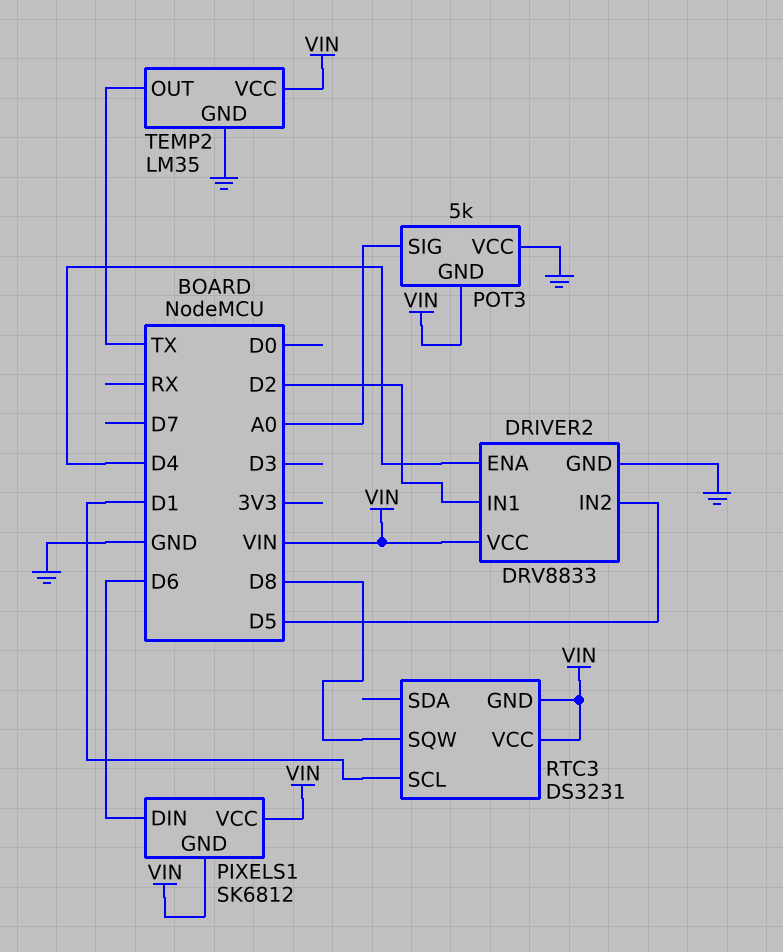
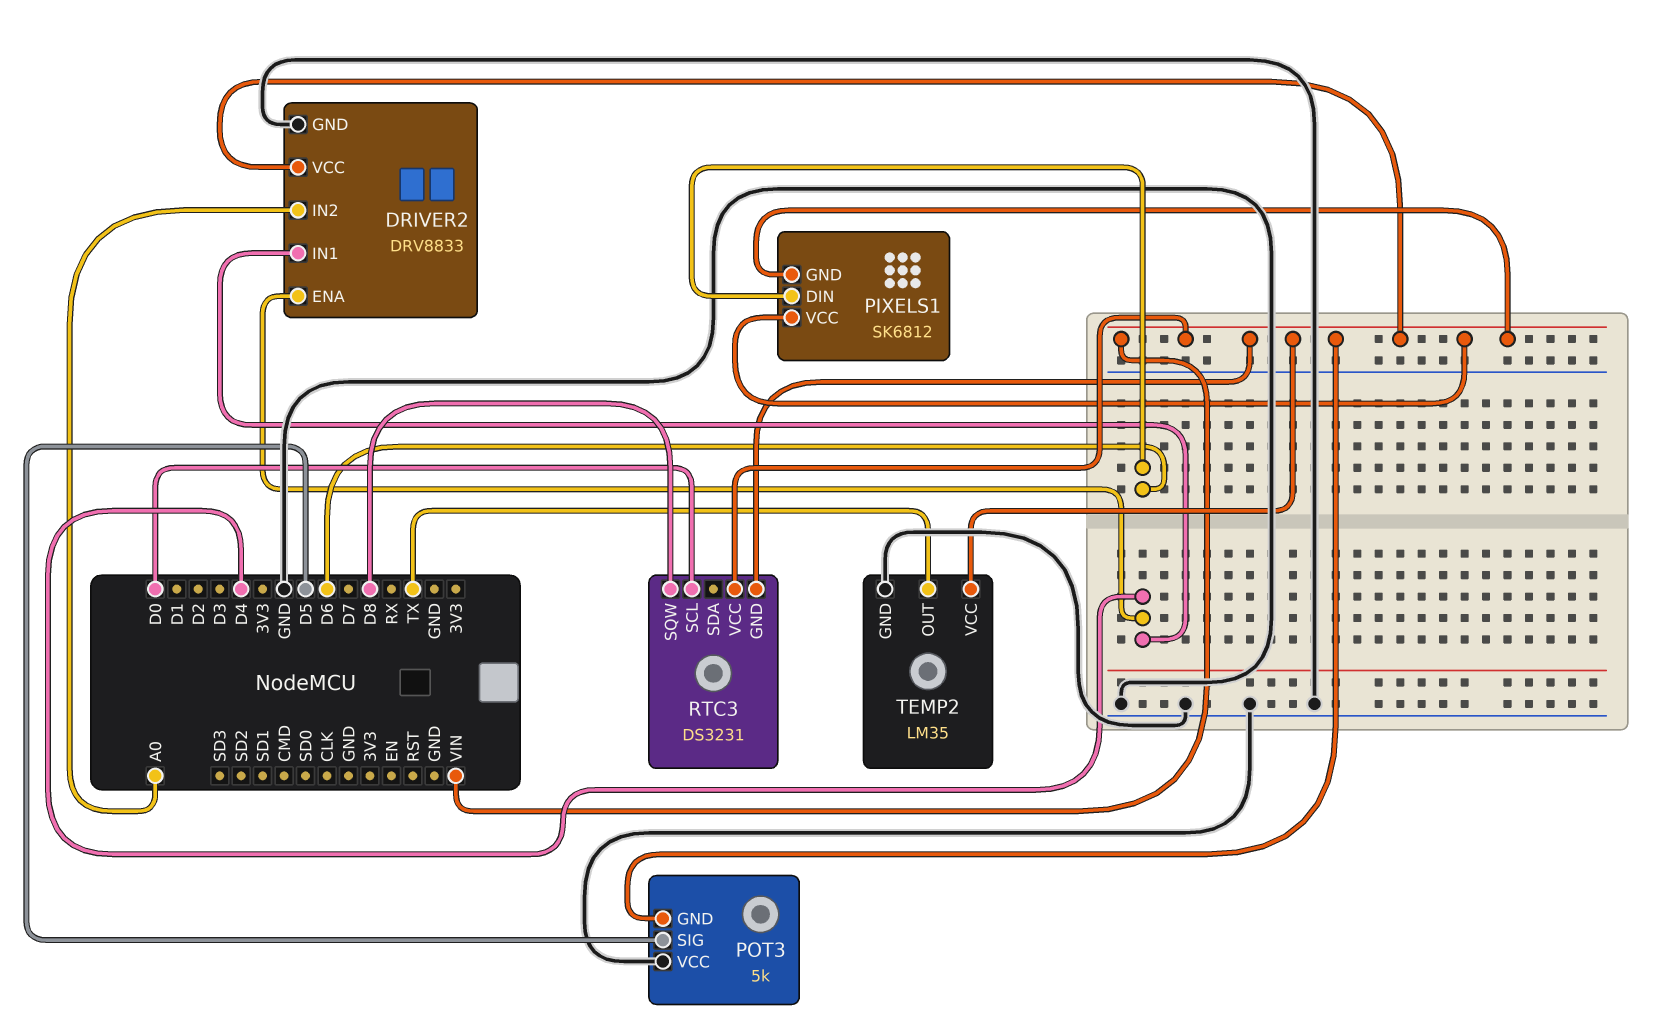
DRIVER2 pin IN1: D2 -> D4
DRIVER2 pin IN2: D5 -> A0
POT3 pin SIG: A0 -> D5
RTC3 pin SCL: D1 -> D0

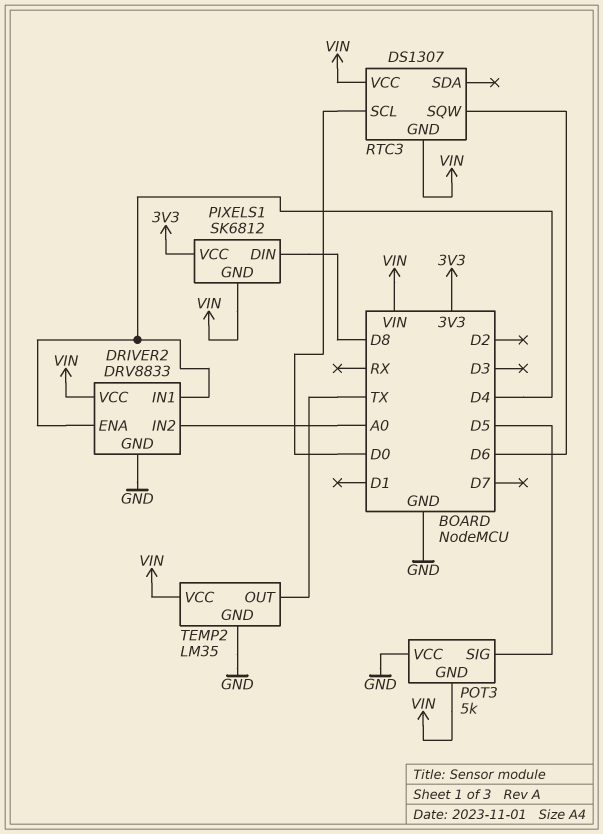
PIXELS1 pin DIN: D6 -> D8
PIXELS1 pin VCC: VIN -> 3V3
RTC3: DS3231 -> DS1307
RTC3 pin SQW: D8 -> D6

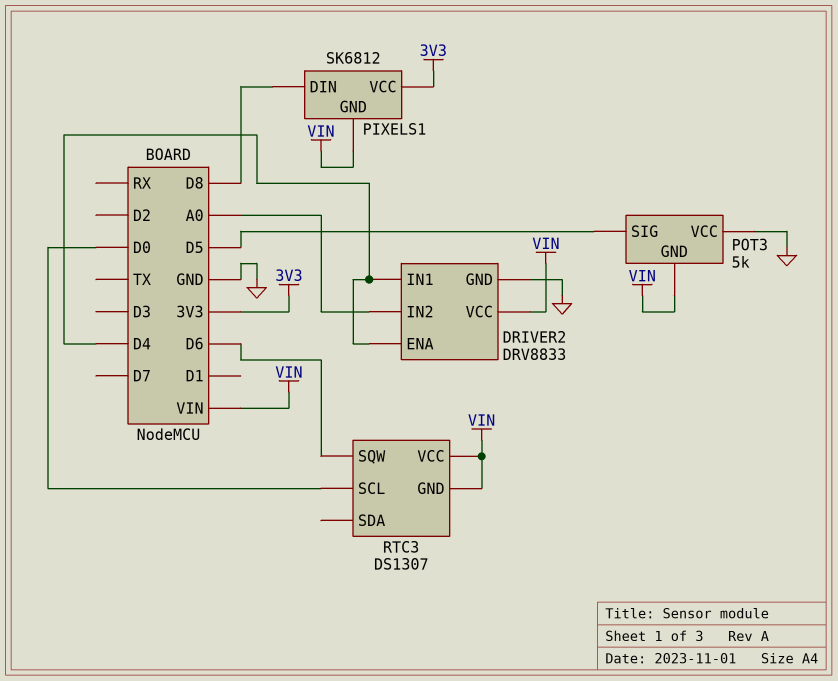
TEMP2: LM35 -> none
TEMP2 pin GND: GND -> none
TEMP2 pin OUT: TX -> none
TEMP2 pin VCC: VIN -> none

